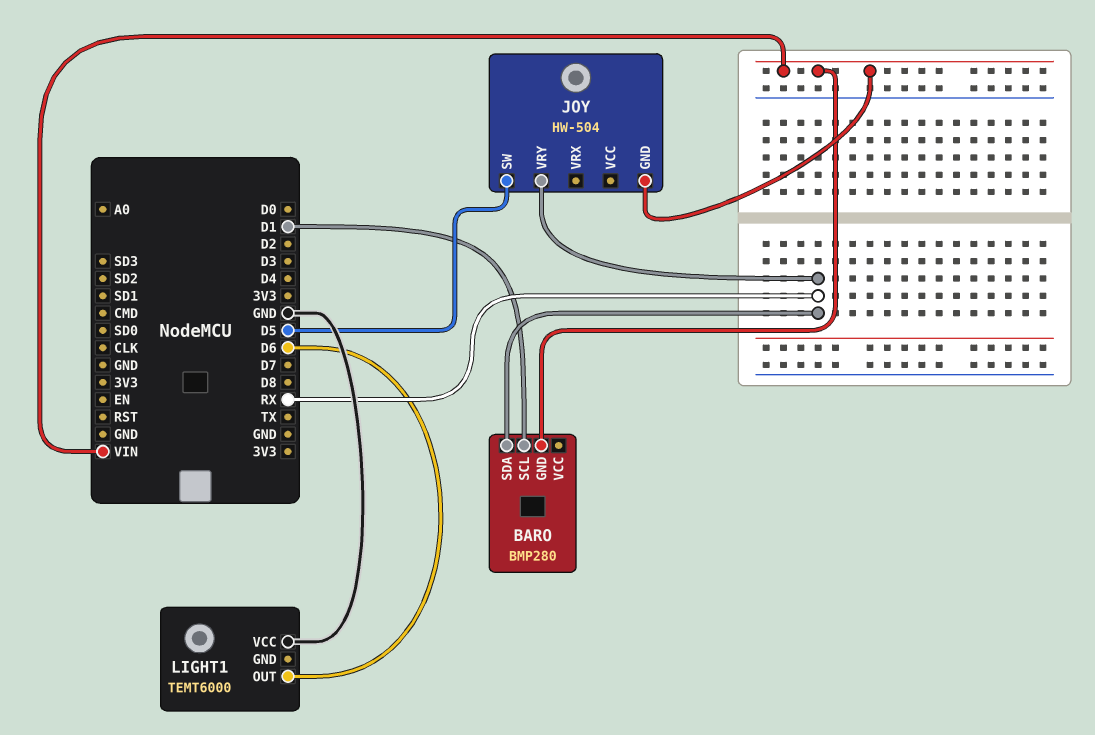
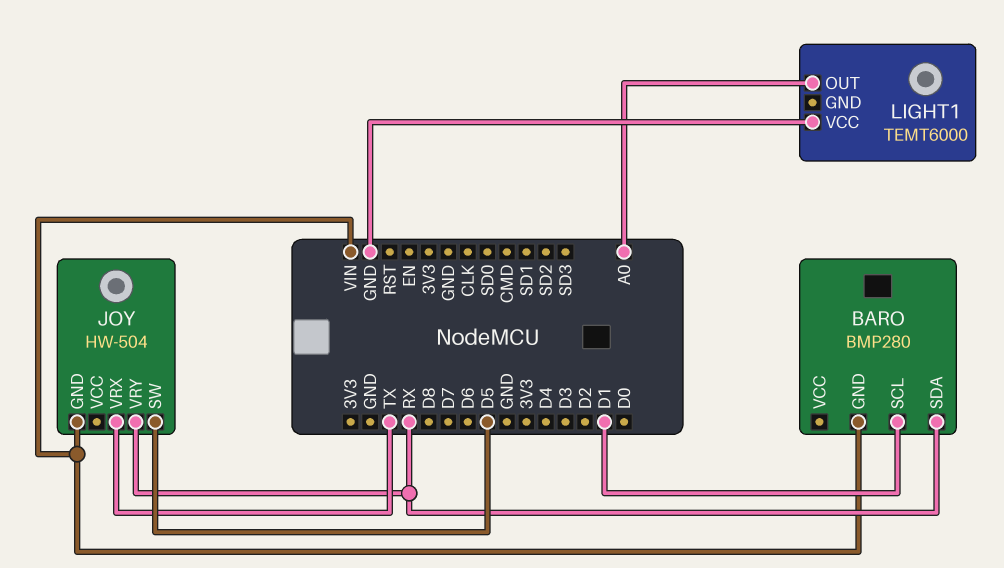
JOY pin VRX: none -> TX
LIGHT1 pin OUT: D6 -> A0

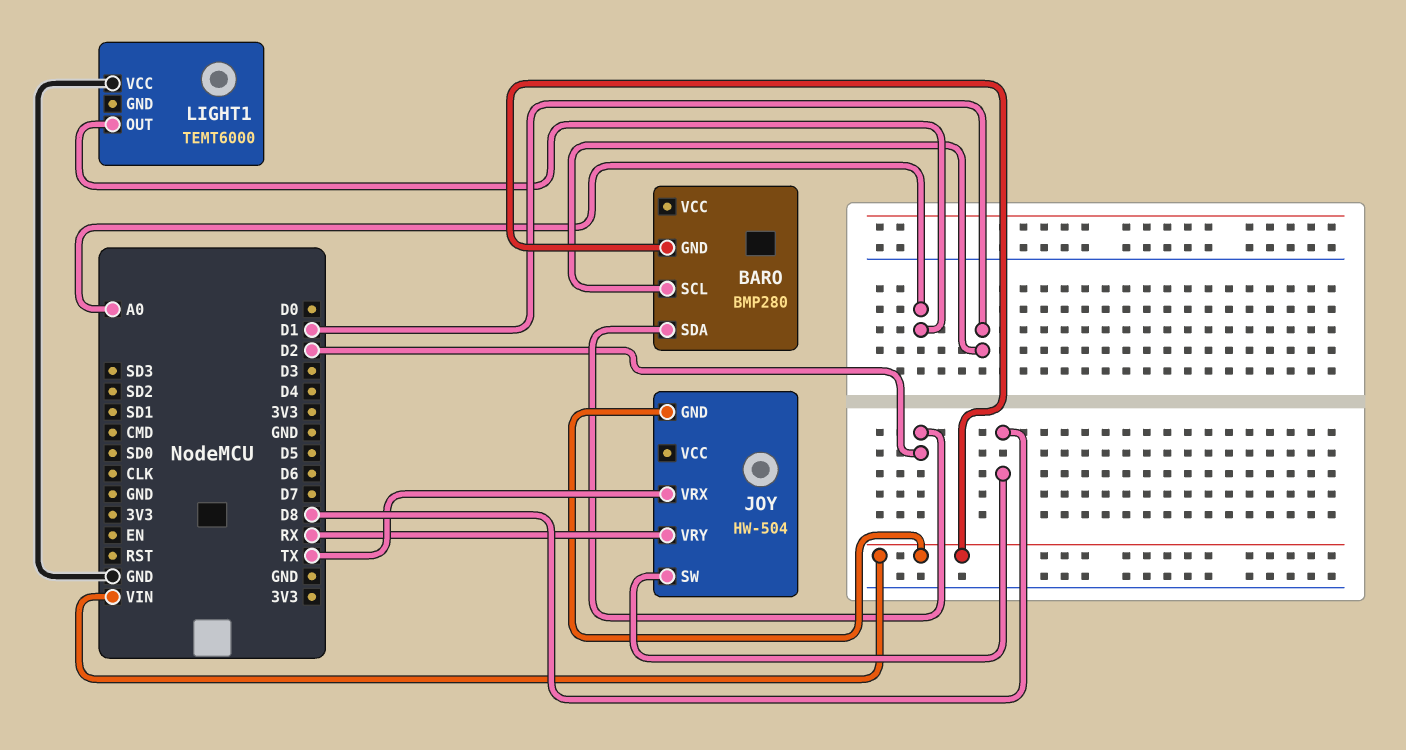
BARO pin SDA: RX -> D2
JOY pin SW: D5 -> D8

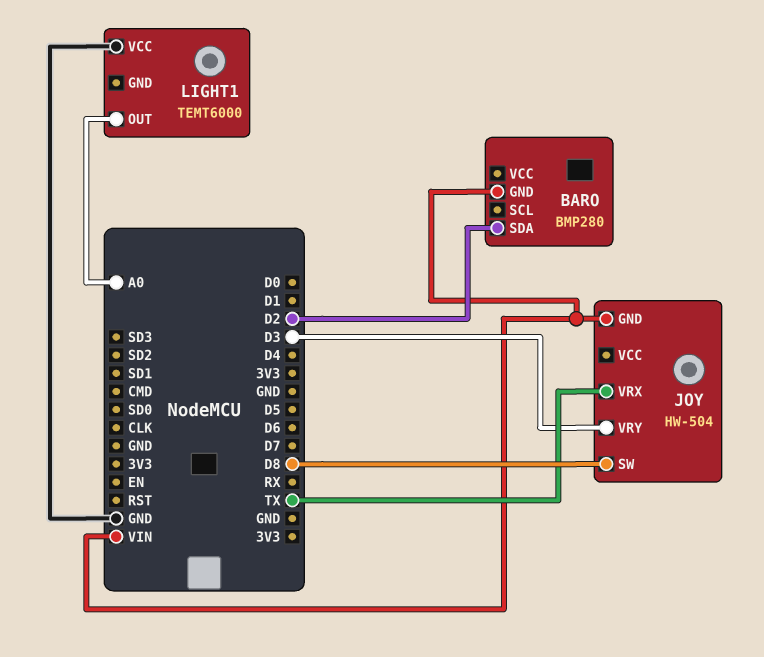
BARO pin SCL: D1 -> none
JOY pin VRY: RX -> D3

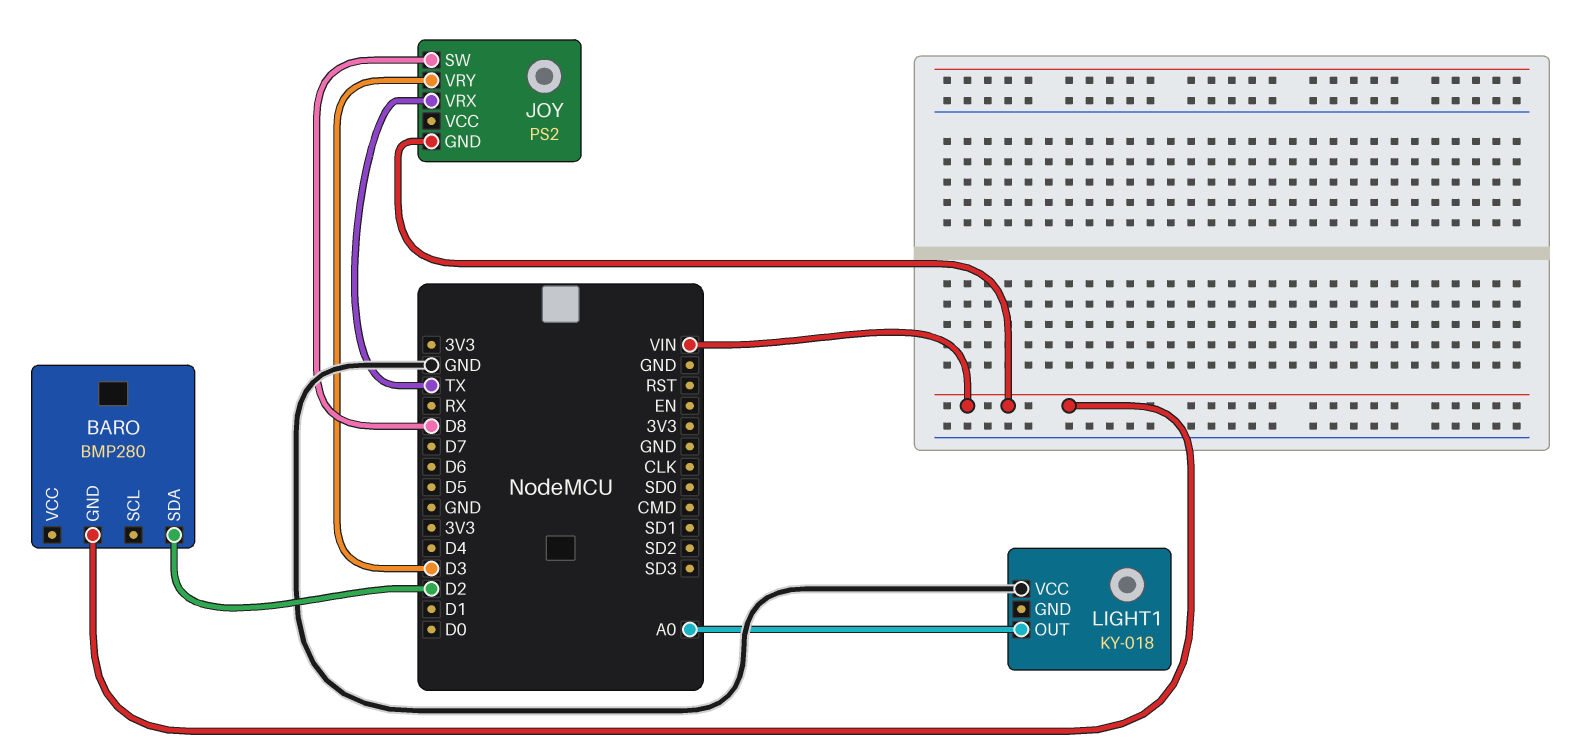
JOY: HW-504 -> PS2
LIGHT1: TEMT6000 -> KY-018

